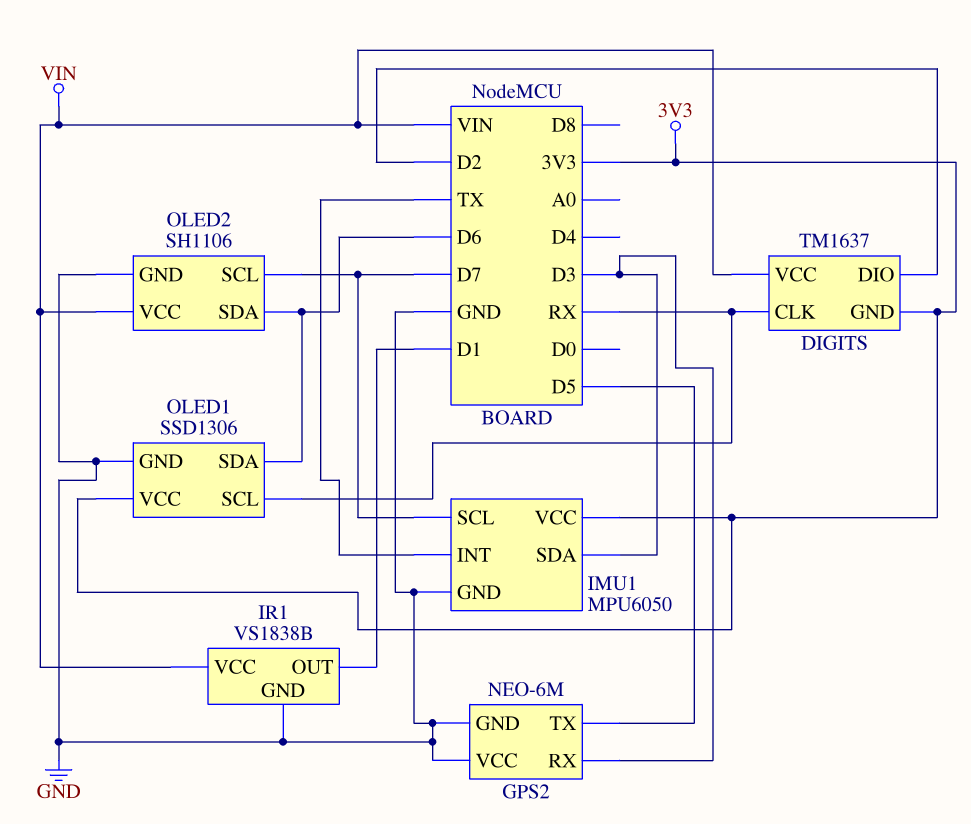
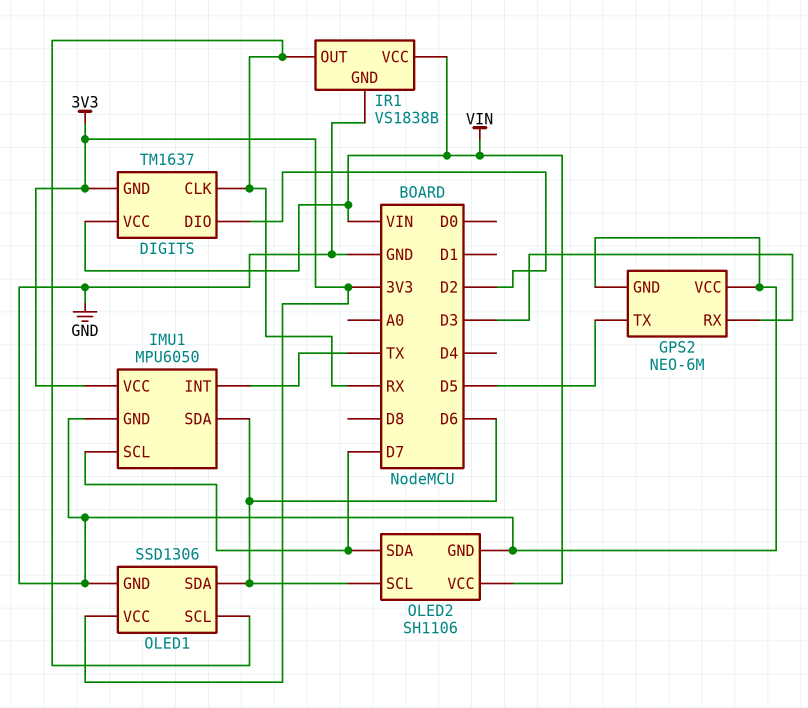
IMU1 pin SDA: D3 -> D6
IR1 pin OUT: D1 -> RX
OLED2 pin SCL: D7 -> D6
OLED2 pin SDA: D6 -> D7

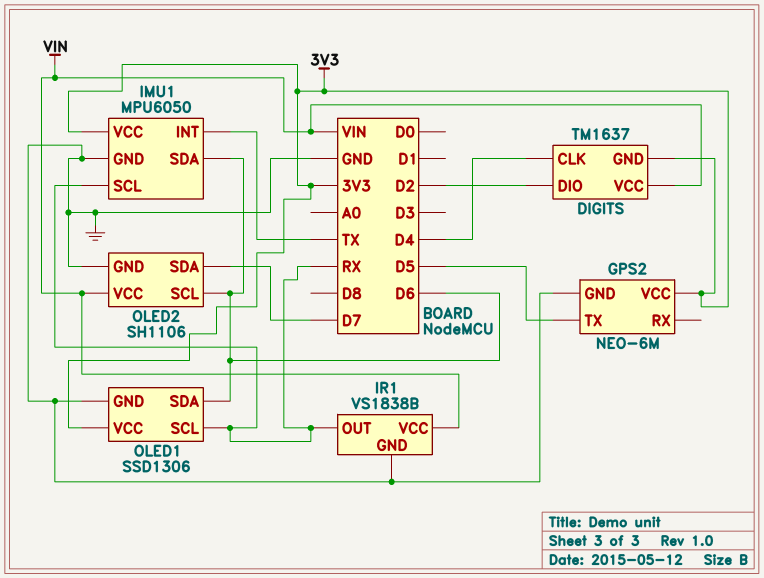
DIGITS pin CLK: RX -> D4
GPS2 pin RX: D3 -> none
GPS2 pin VCC: GND -> 3V3
IMU1 pin SCL: D7 -> RX

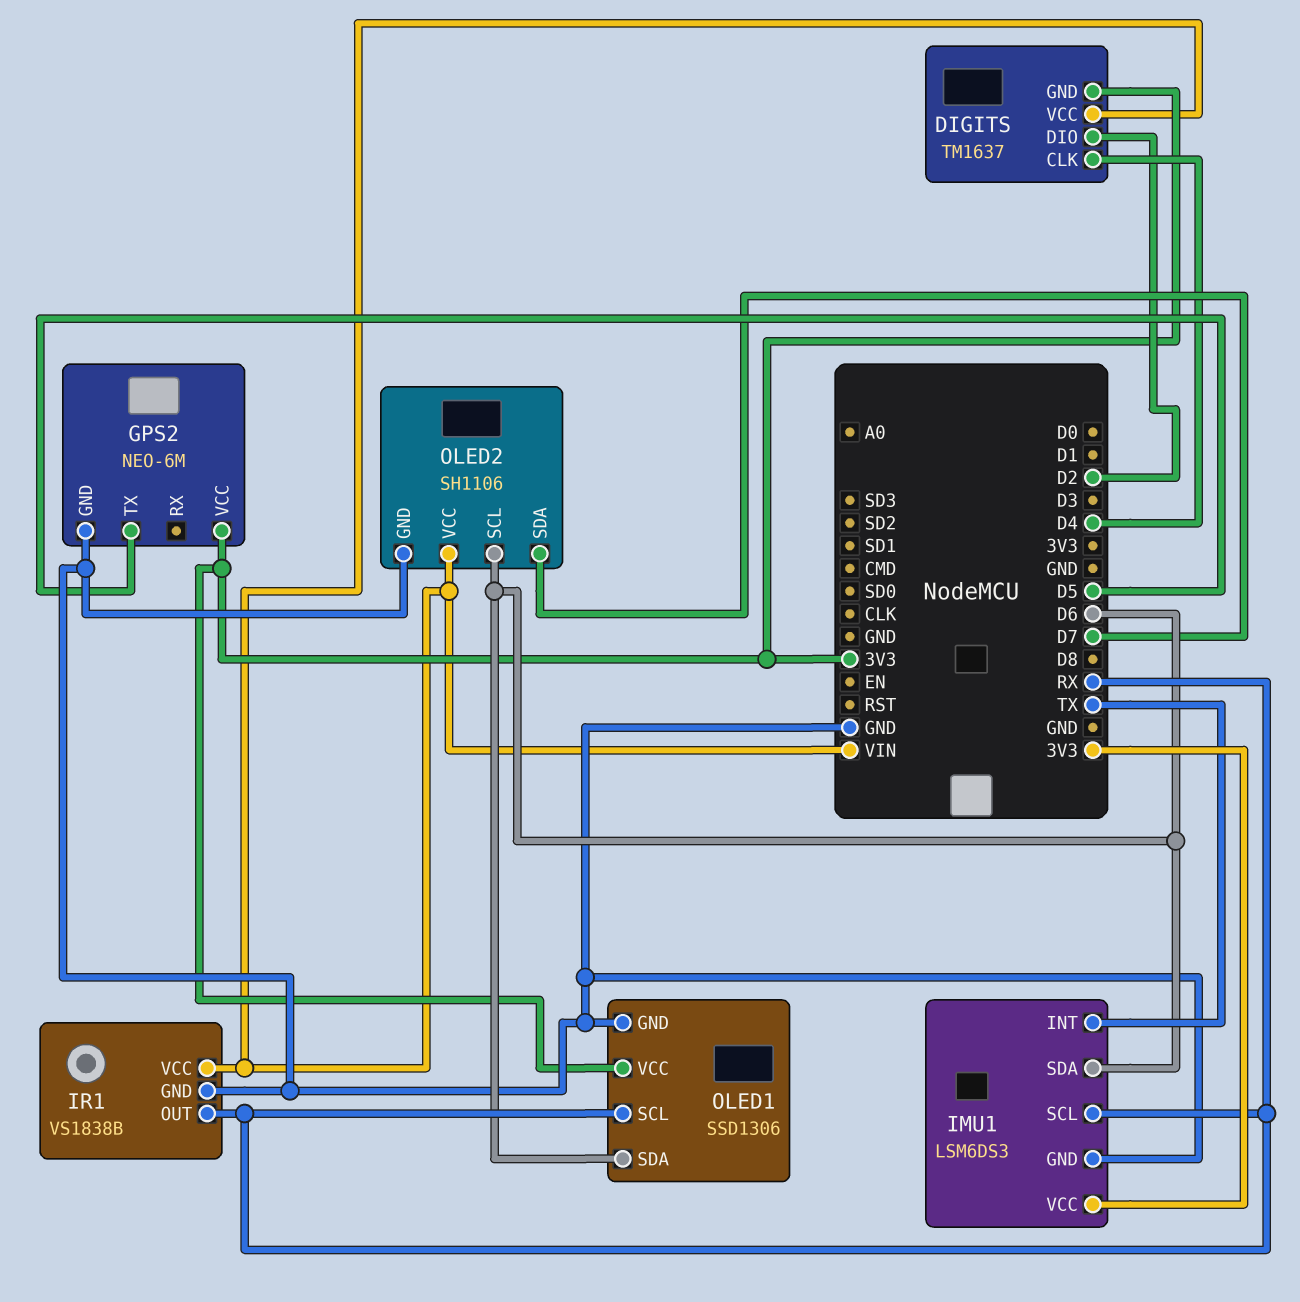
IMU1: MPU6050 -> LSM6DS3

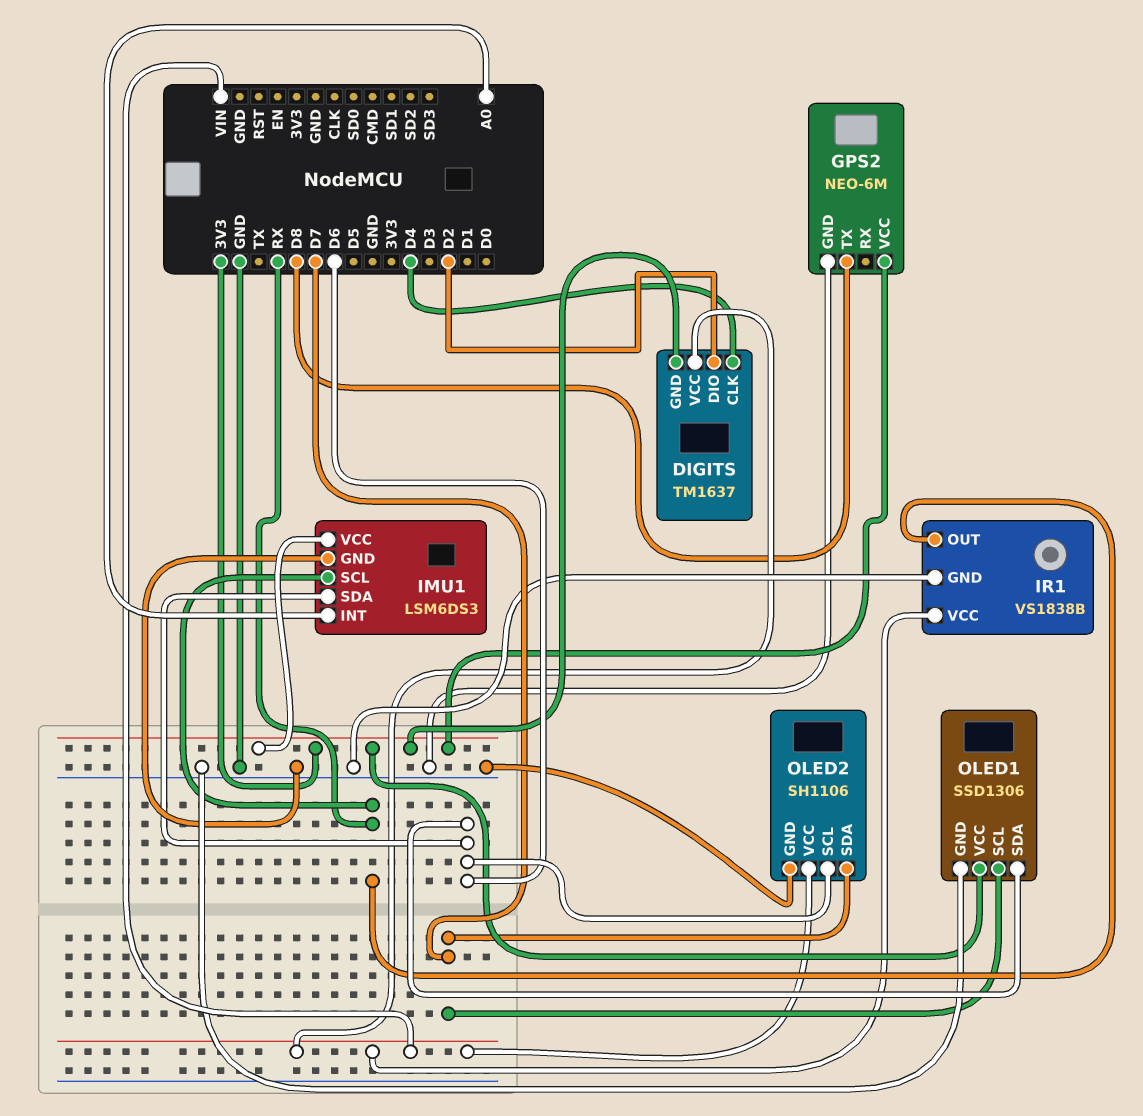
GPS2 pin TX: D5 -> D8
IMU1 pin INT: TX -> A0
OLED1 pin SCL: RX -> D7

